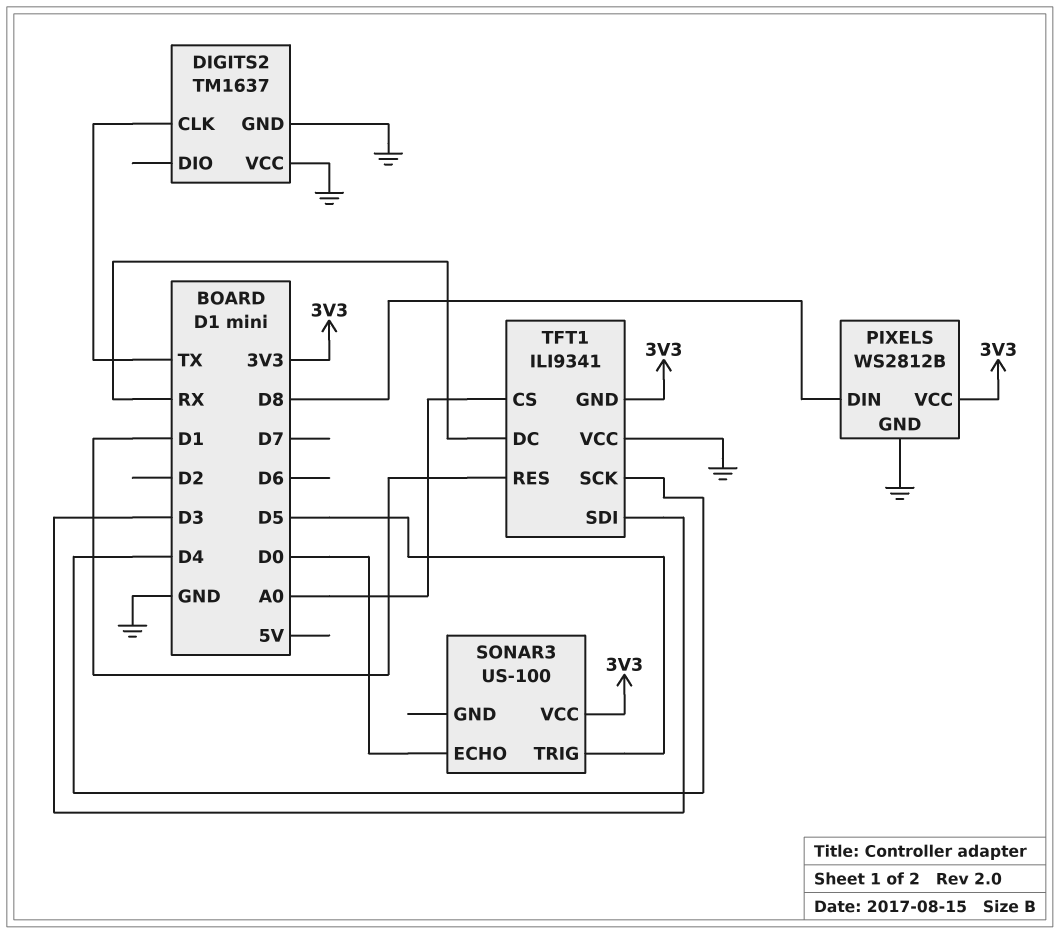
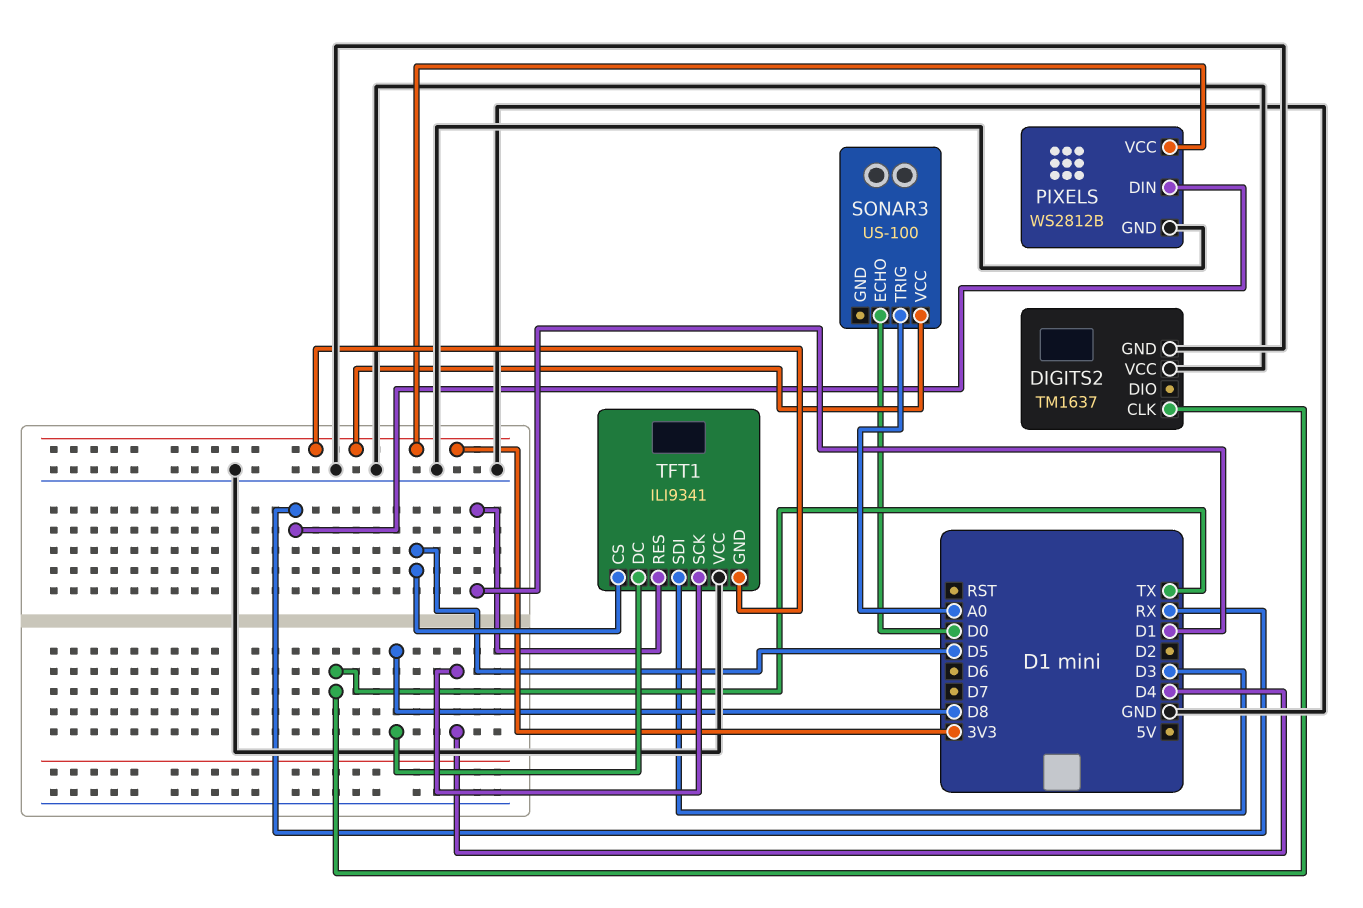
PIXELS pin DIN: D8 -> RX
SONAR3 pin TRIG: D5 -> A0
TFT1 pin CS: A0 -> D5
TFT1 pin DC: RX -> D8

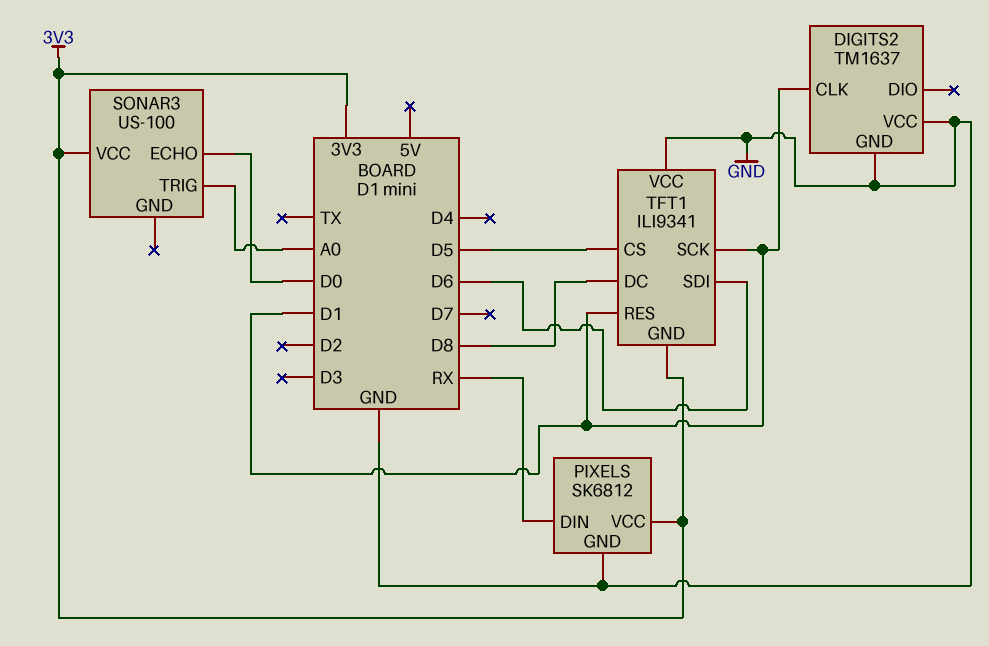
DIGITS2 pin CLK: TX -> D1
PIXELS: WS2812B -> SK6812
TFT1 pin SCK: D4 -> D1
TFT1 pin SDI: D3 -> D6

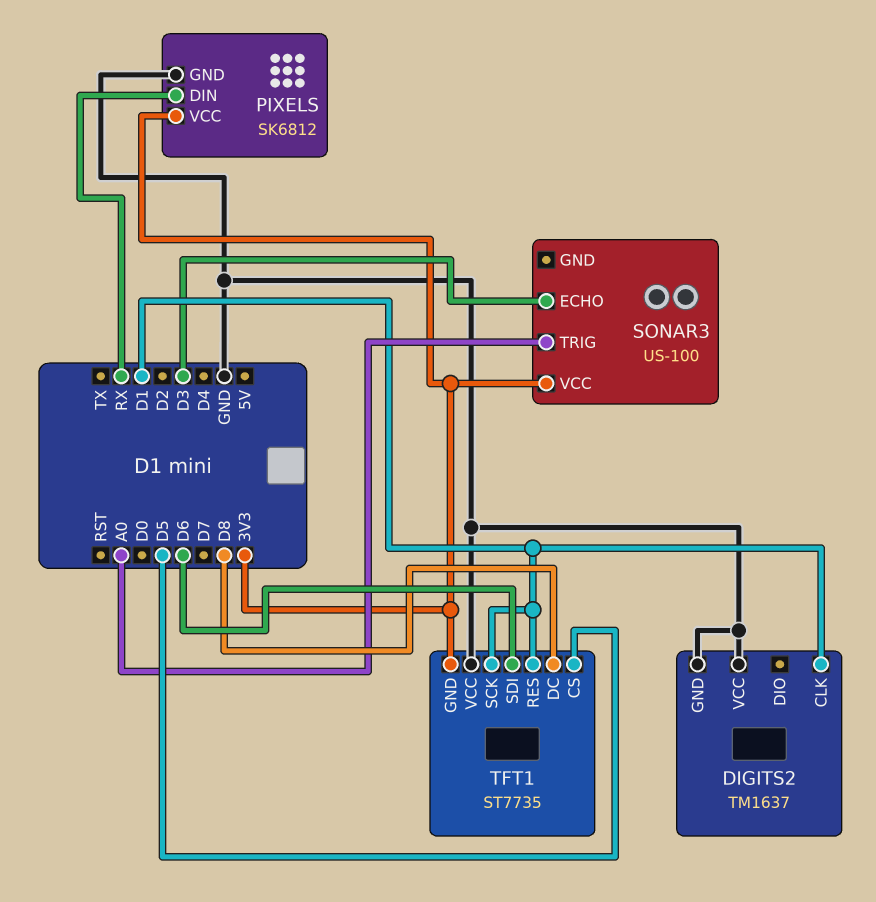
SONAR3 pin ECHO: D0 -> D3
TFT1: ILI9341 -> ST7735

